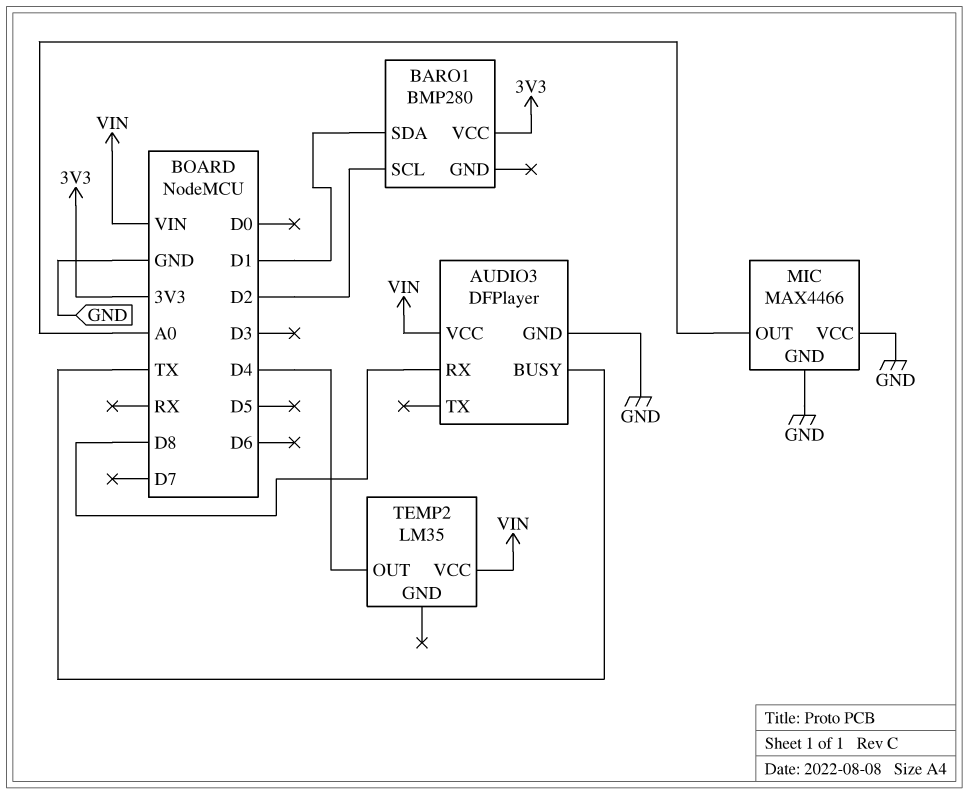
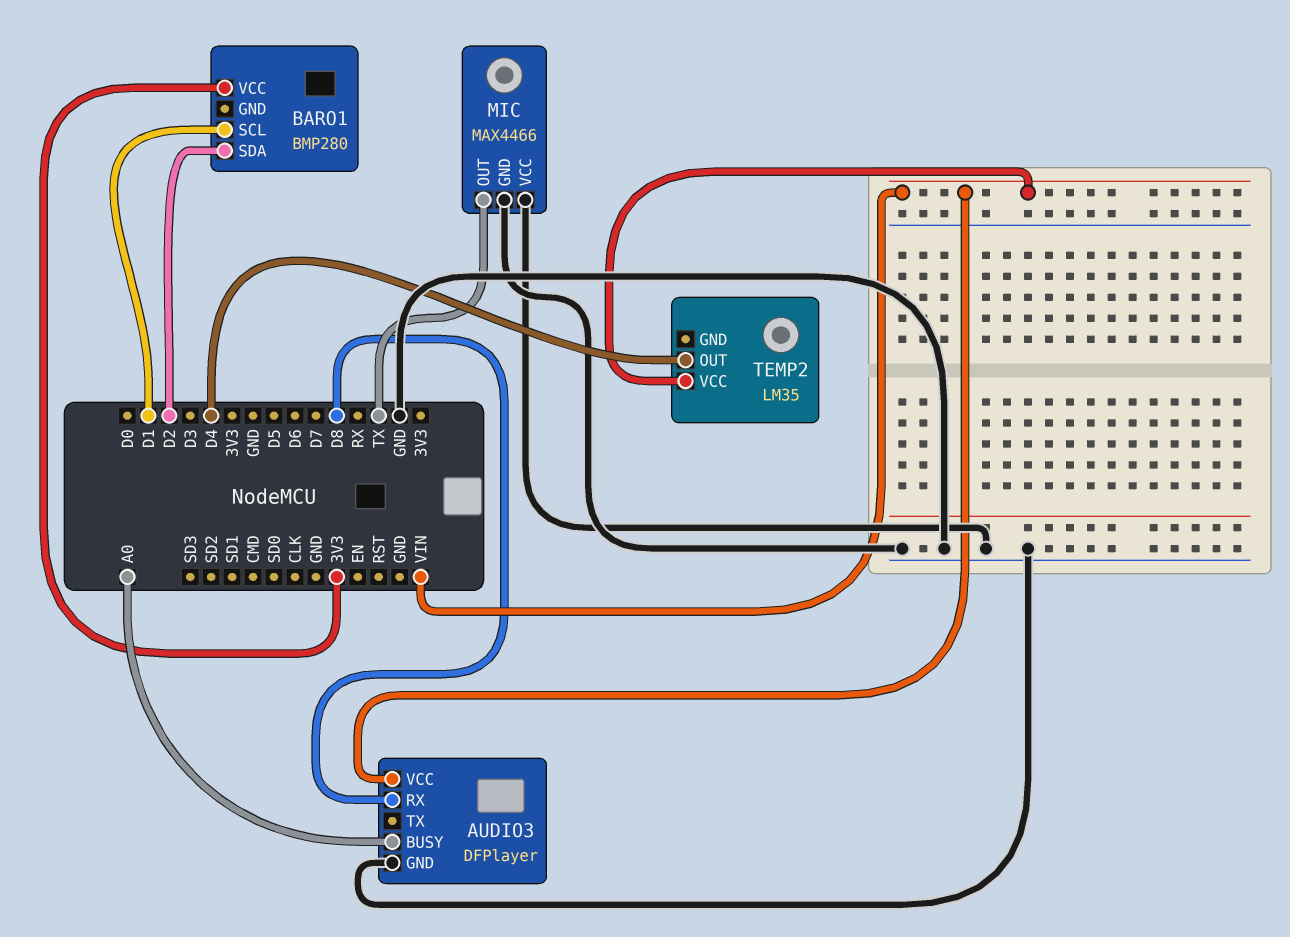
AUDIO3 pin BUSY: TX -> A0
BARO1 pin SCL: D2 -> D1
BARO1 pin SDA: D1 -> D2
MIC pin OUT: A0 -> TX

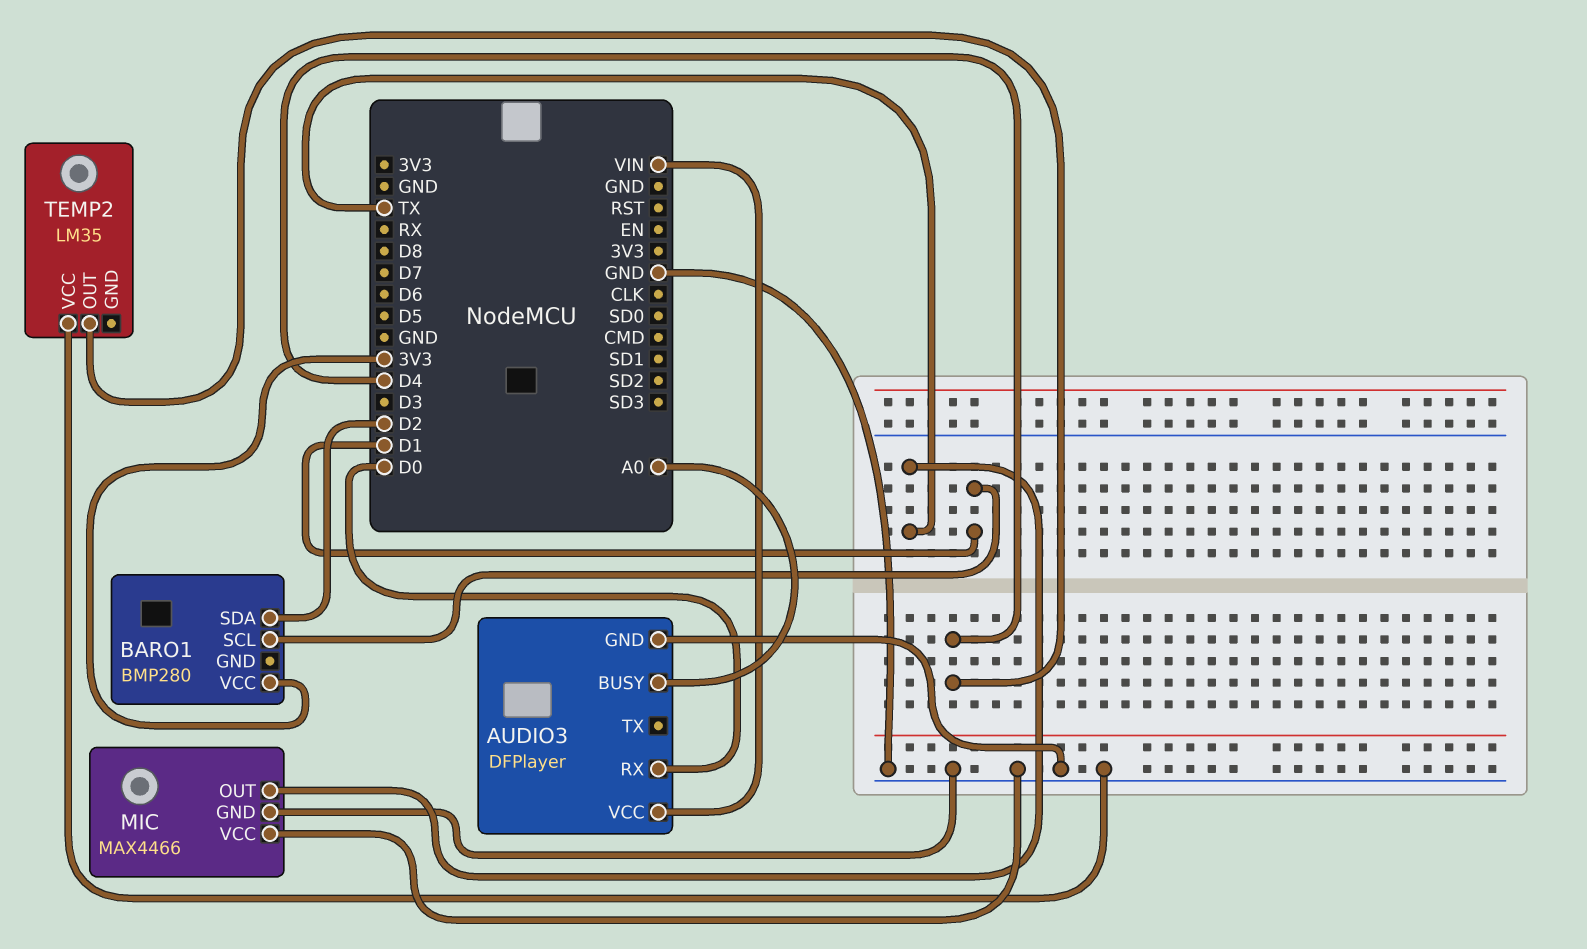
AUDIO3 pin RX: D8 -> D0
TEMP2 pin VCC: VIN -> GND

